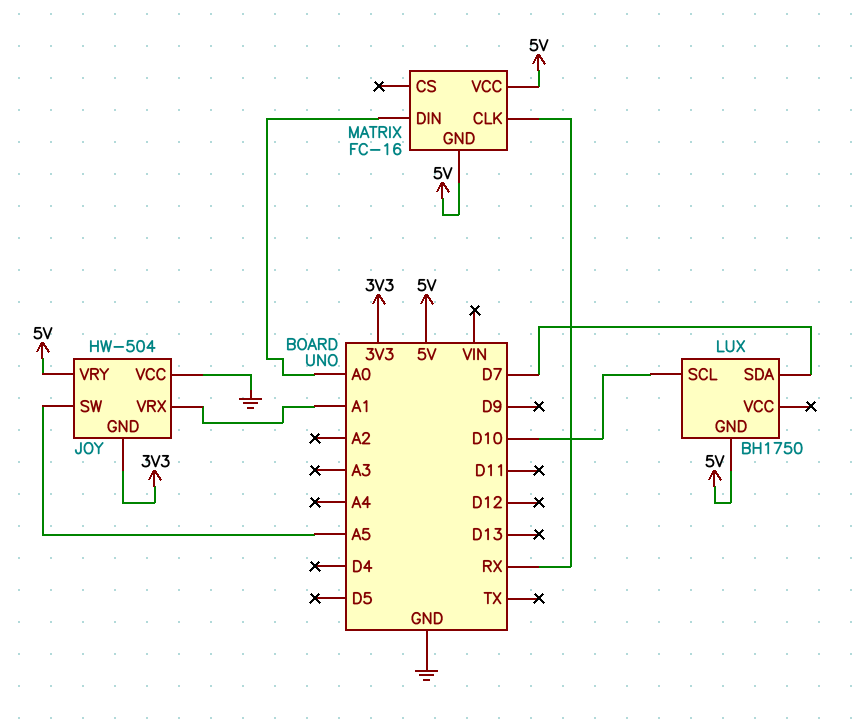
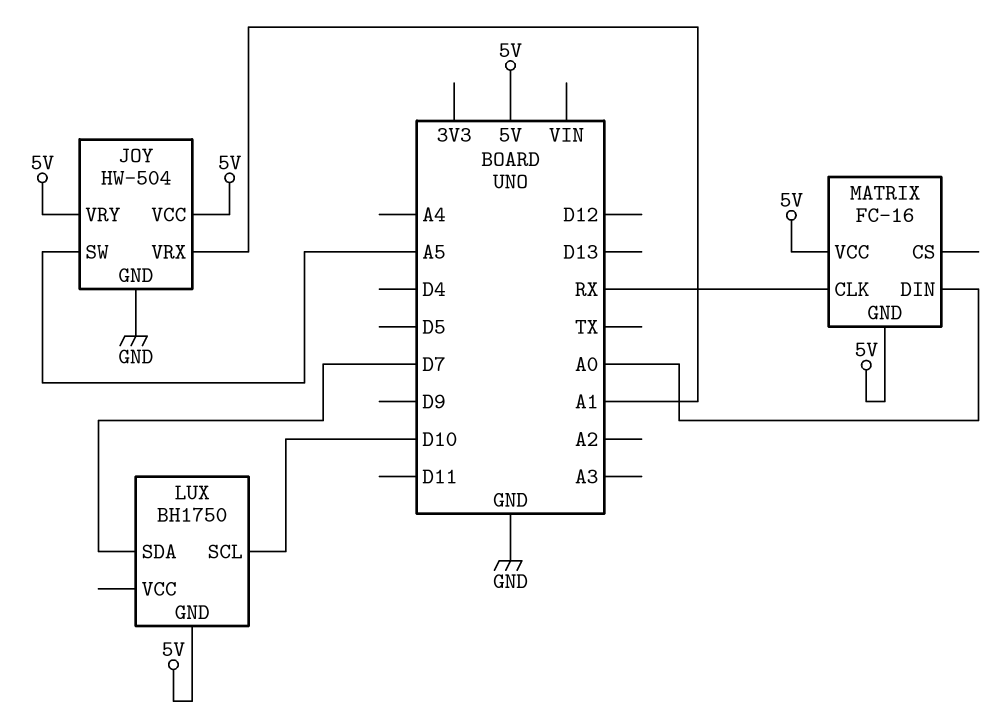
JOY pin GND: 3V3 -> GND
JOY pin VCC: GND -> 5V

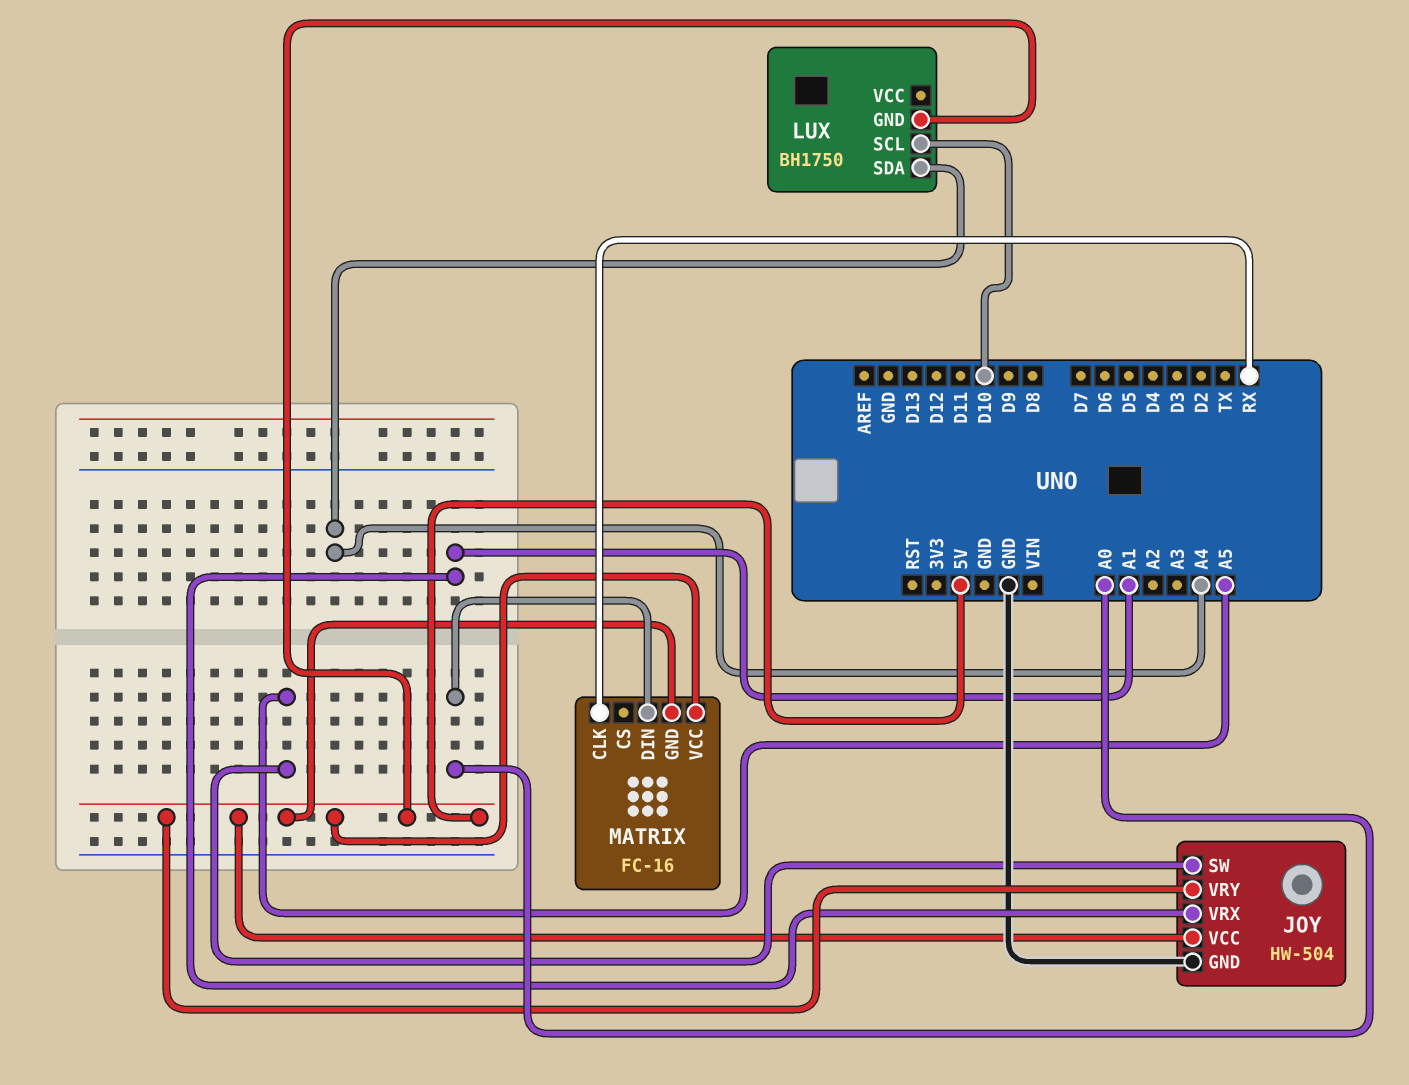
LUX pin SDA: D7 -> A4

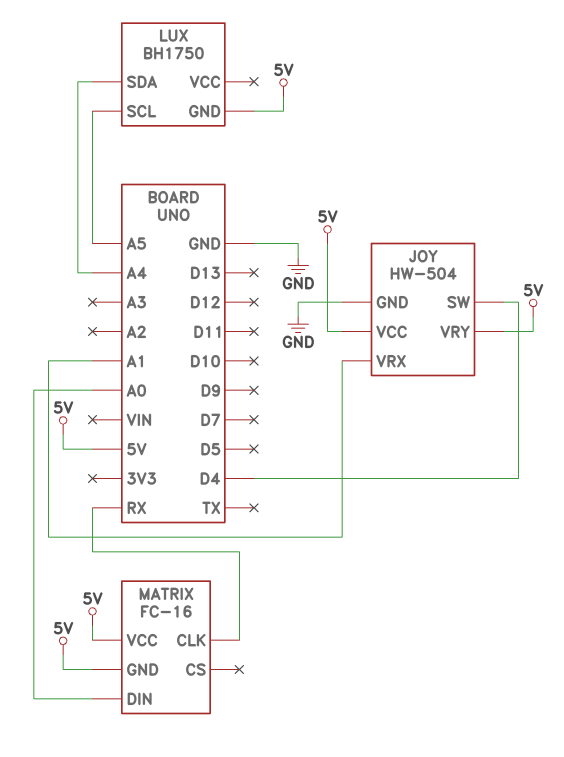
JOY pin SW: A5 -> D4
LUX pin SCL: D10 -> A5

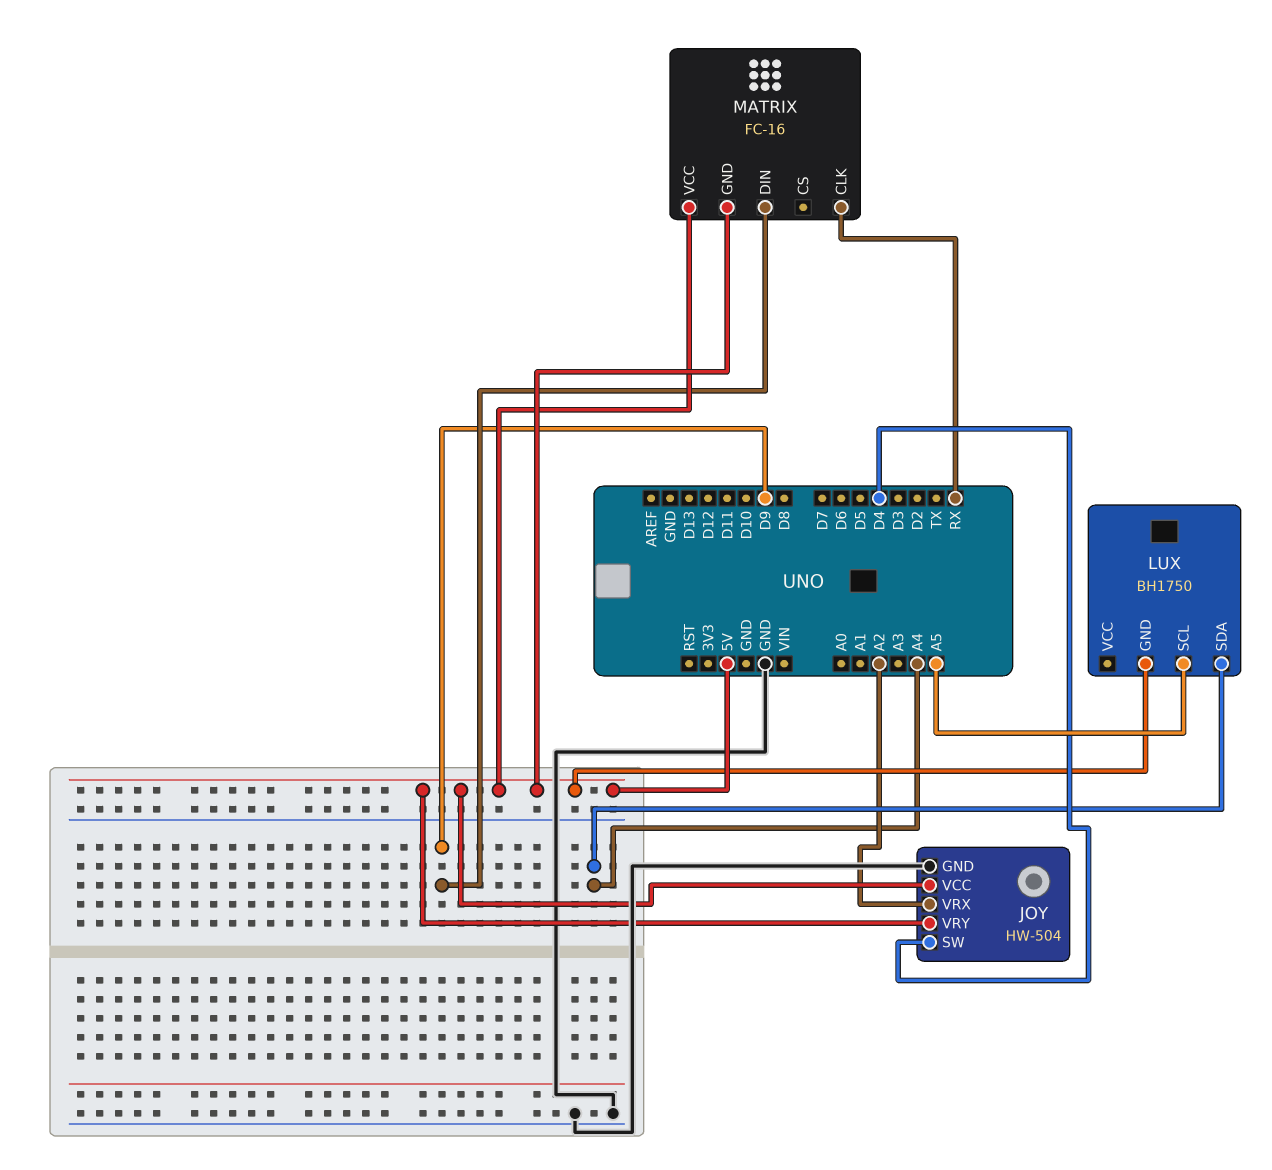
JOY pin VRX: A1 -> A2
MATRIX pin DIN: A0 -> D9

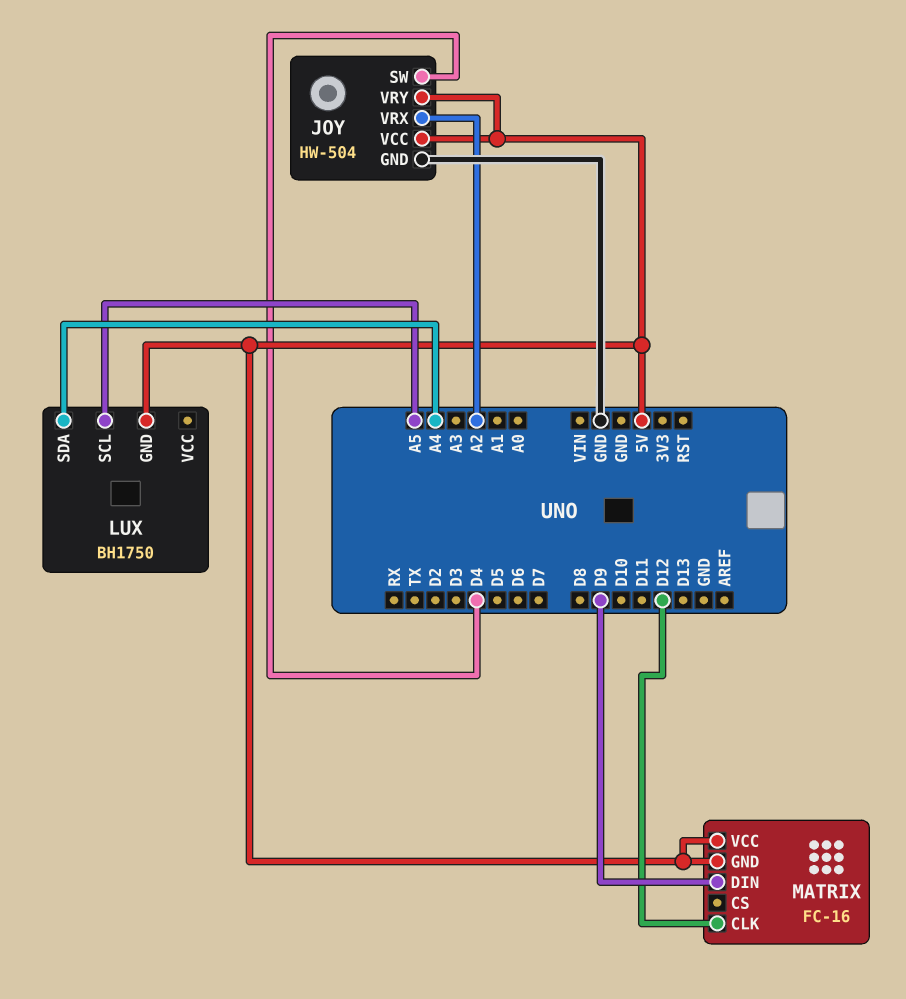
MATRIX pin CLK: RX -> D12

